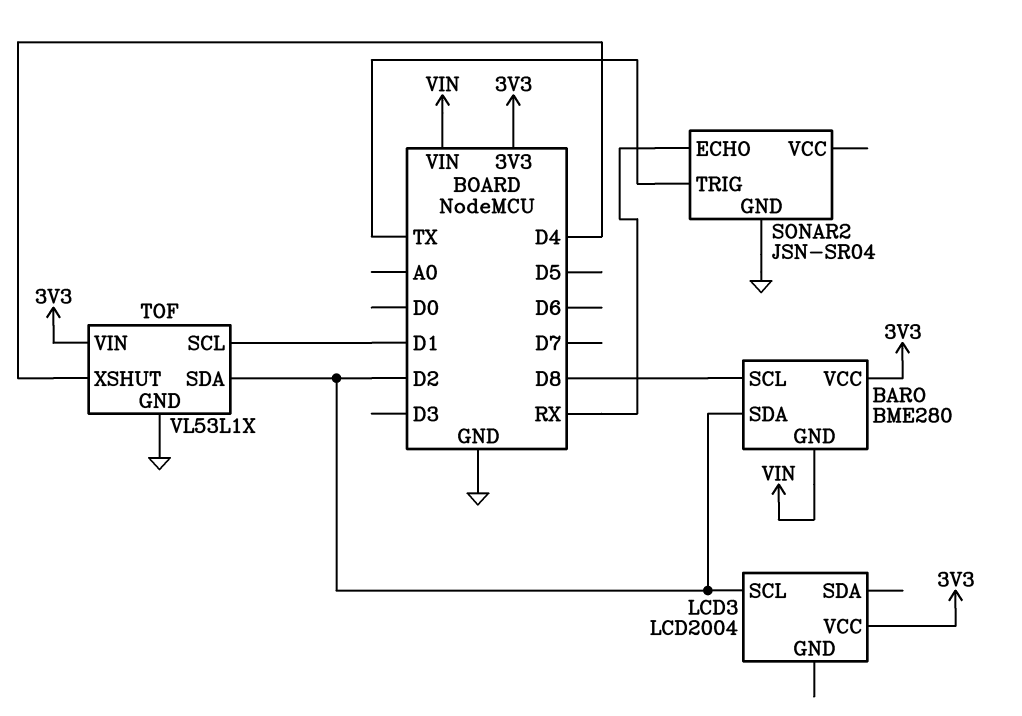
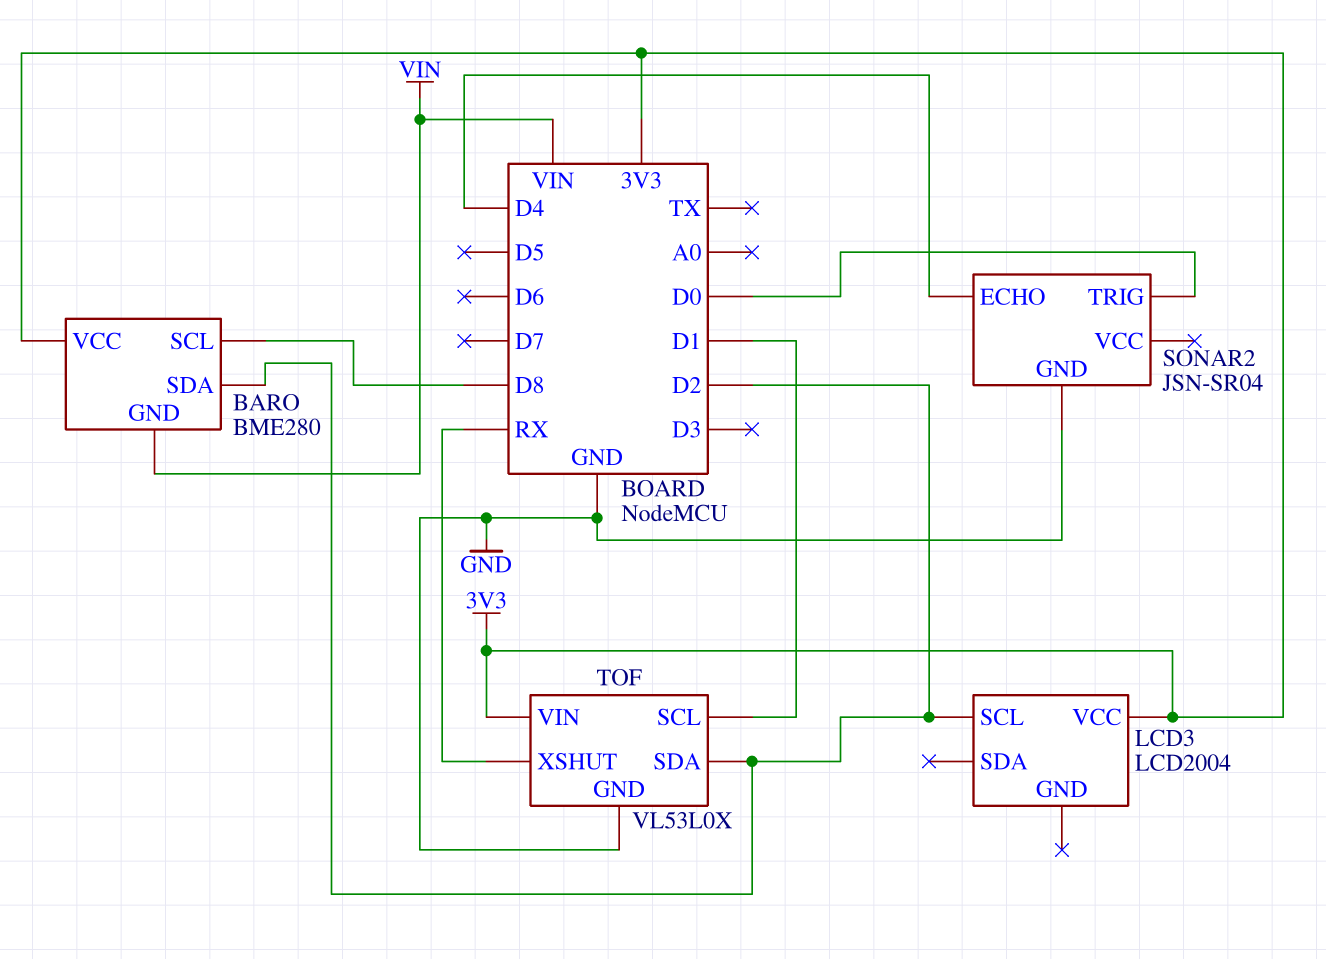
SONAR2 pin ECHO: RX -> D4
SONAR2 pin TRIG: TX -> D0
TOF: VL53L1X -> VL53L0X
TOF pin XSHUT: D4 -> RX

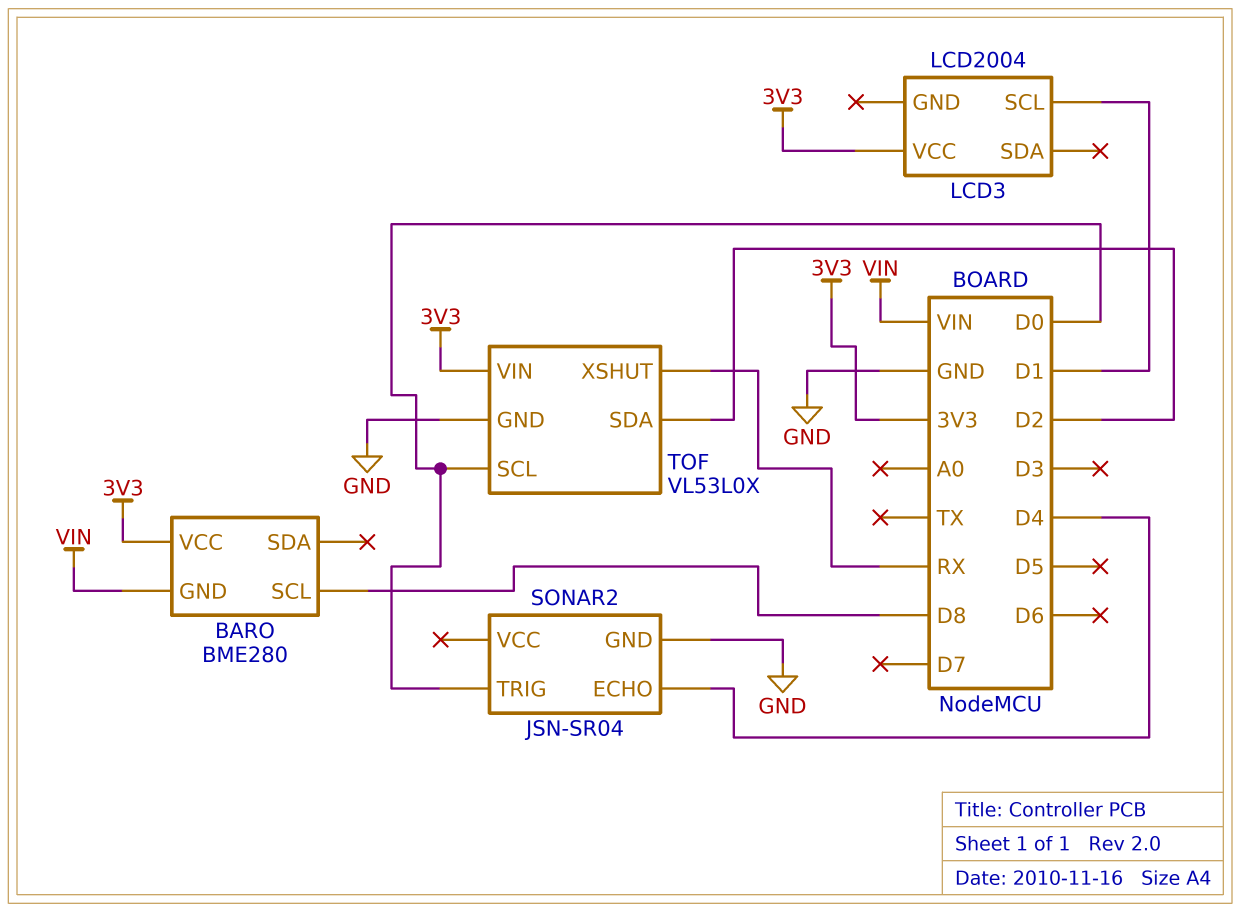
BARO pin SDA: D2 -> none
LCD3 pin SCL: D2 -> D1
TOF pin SCL: D1 -> D0

